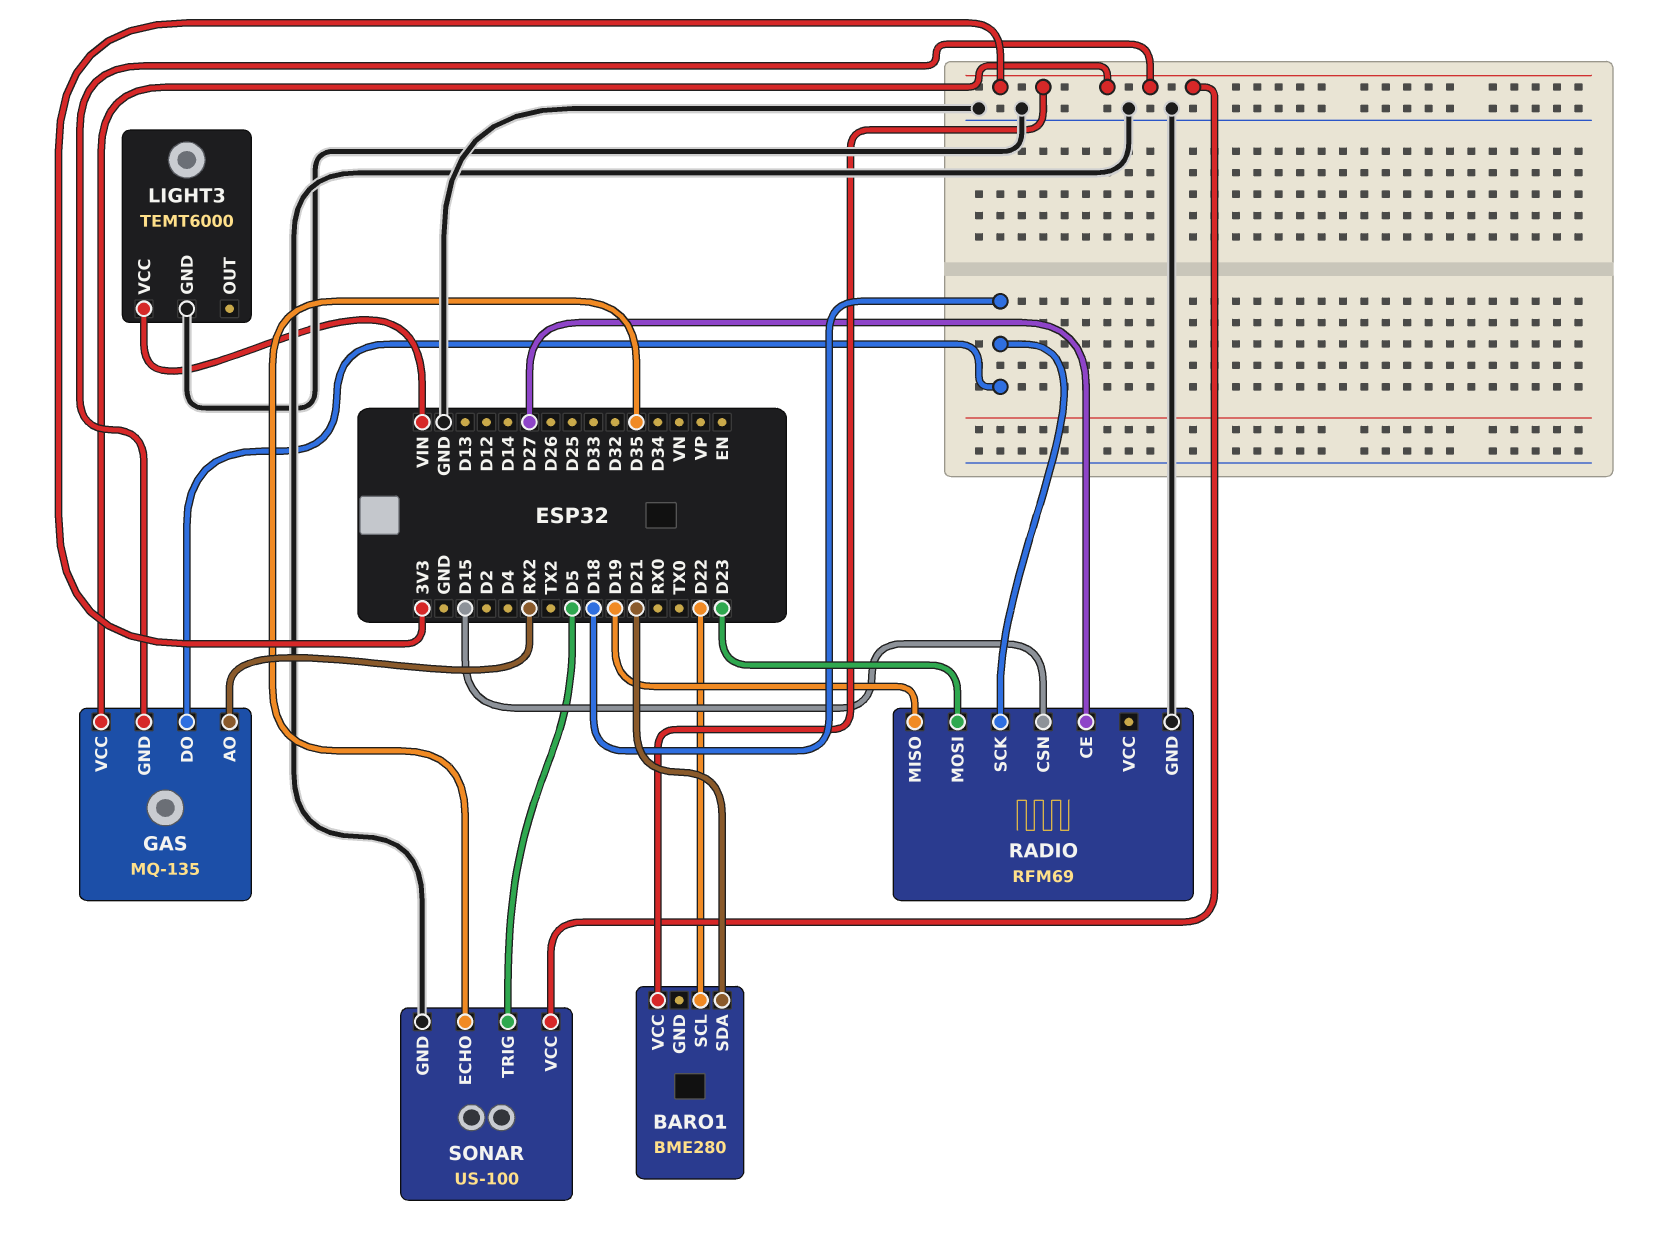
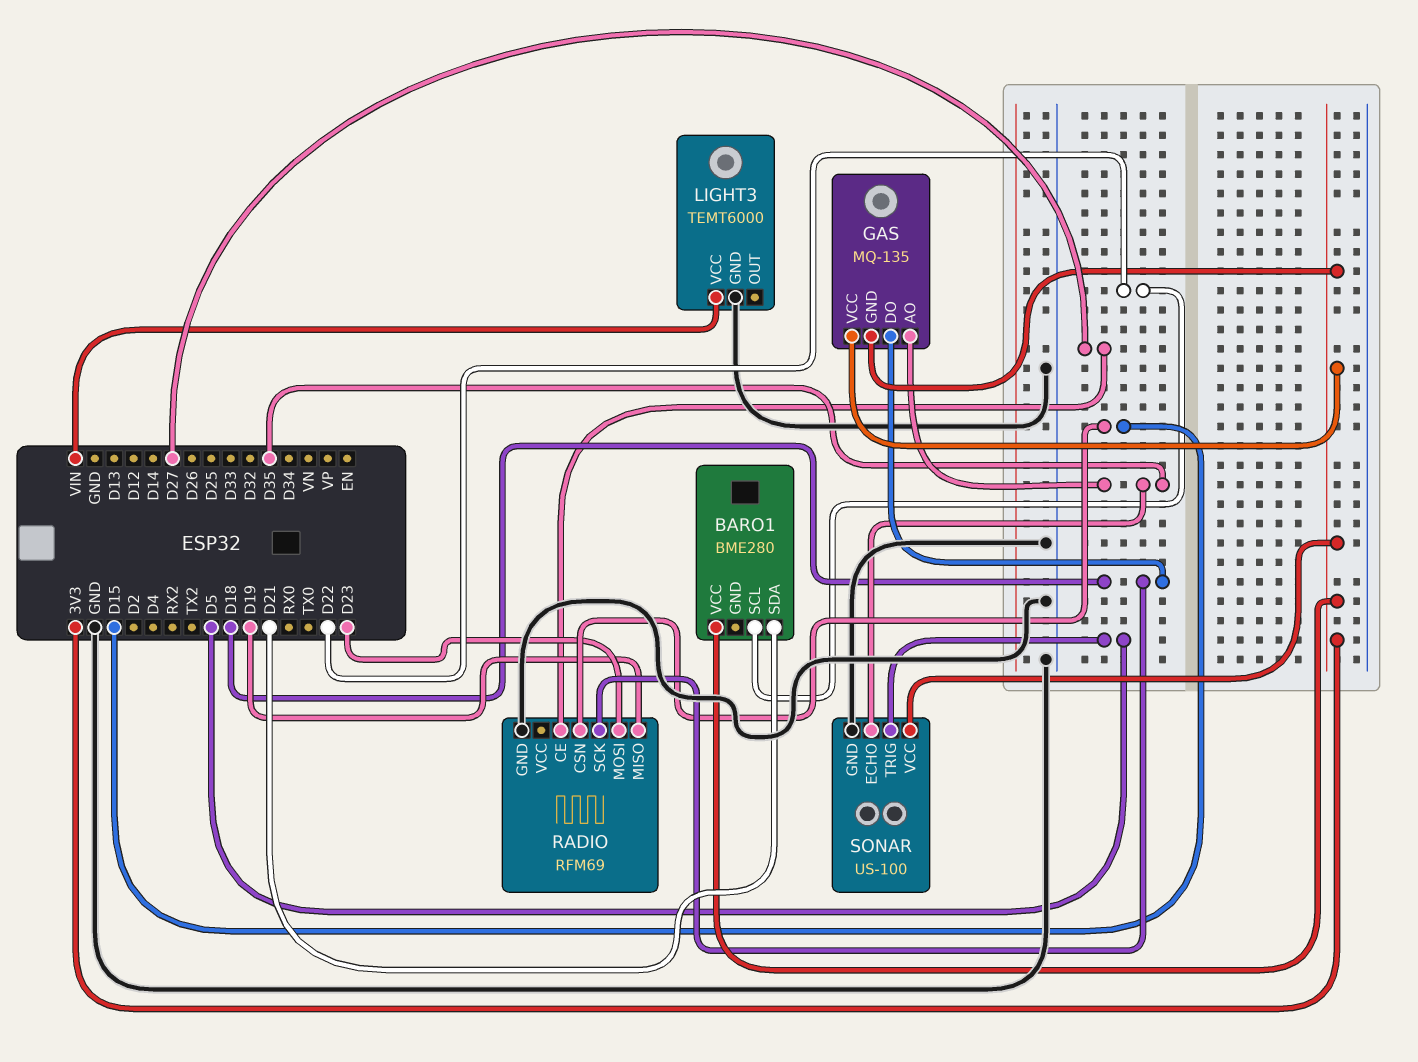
GAS pin AO: RX2 -> D35

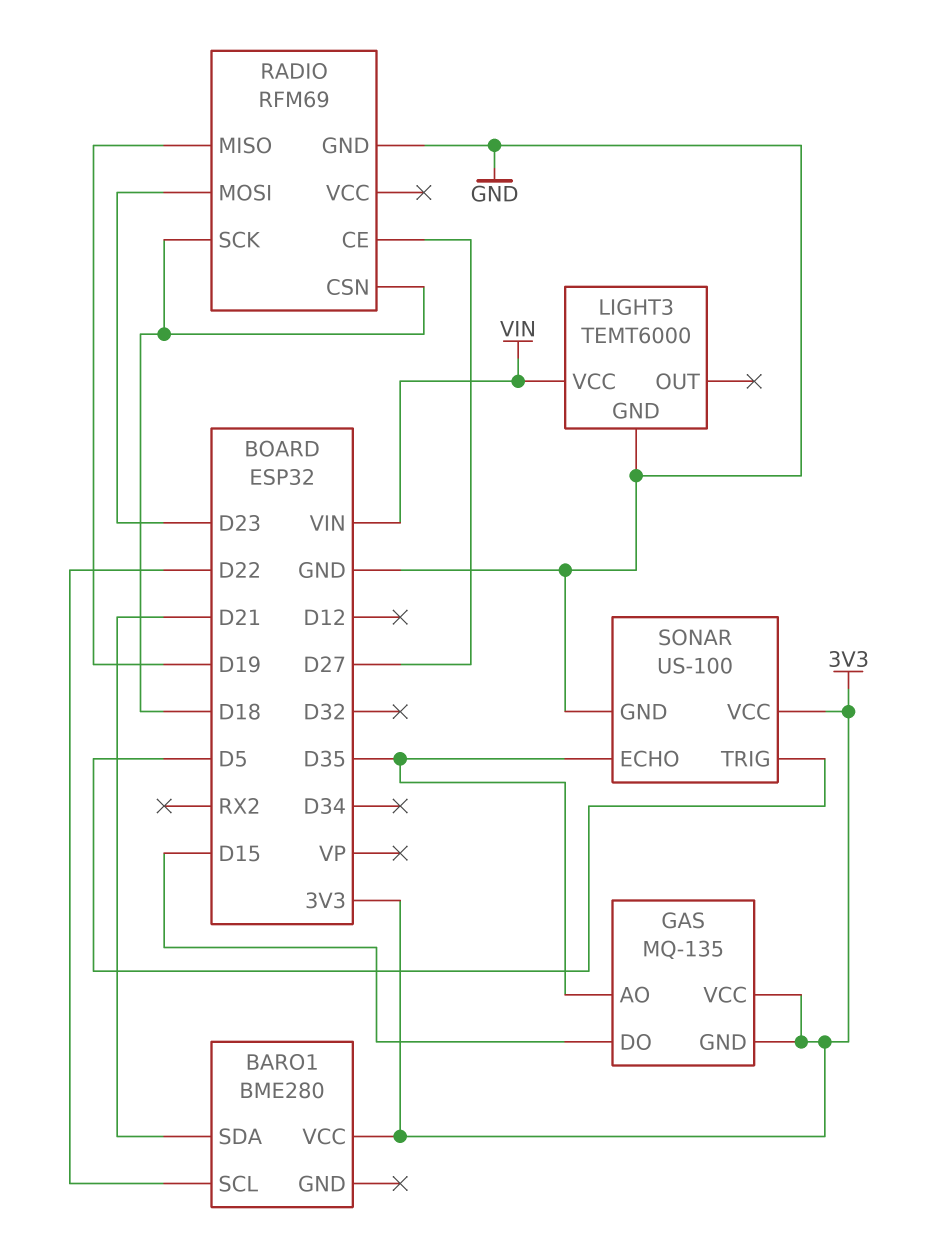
GAS pin DO: D18 -> D15
RADIO pin CSN: D15 -> D18

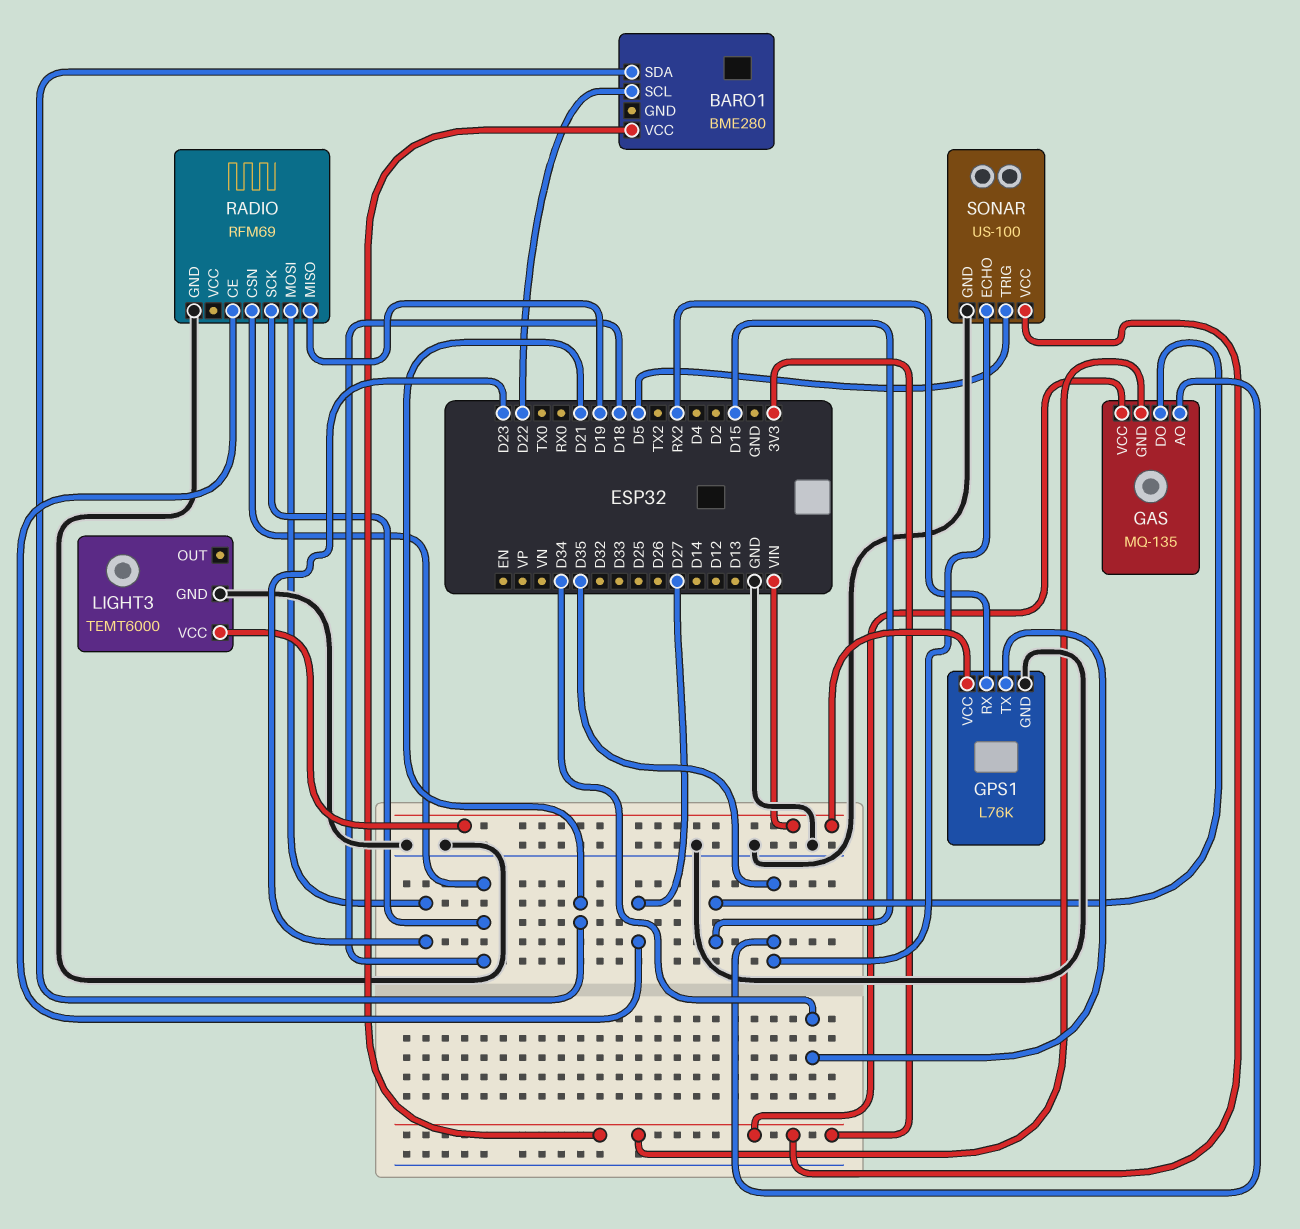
GPS1: none -> L76K
GPS1 pin GND: none -> GND
GPS1 pin RX: none -> RX2
GPS1 pin TX: none -> D34
GPS1 pin VCC: none -> VIN

